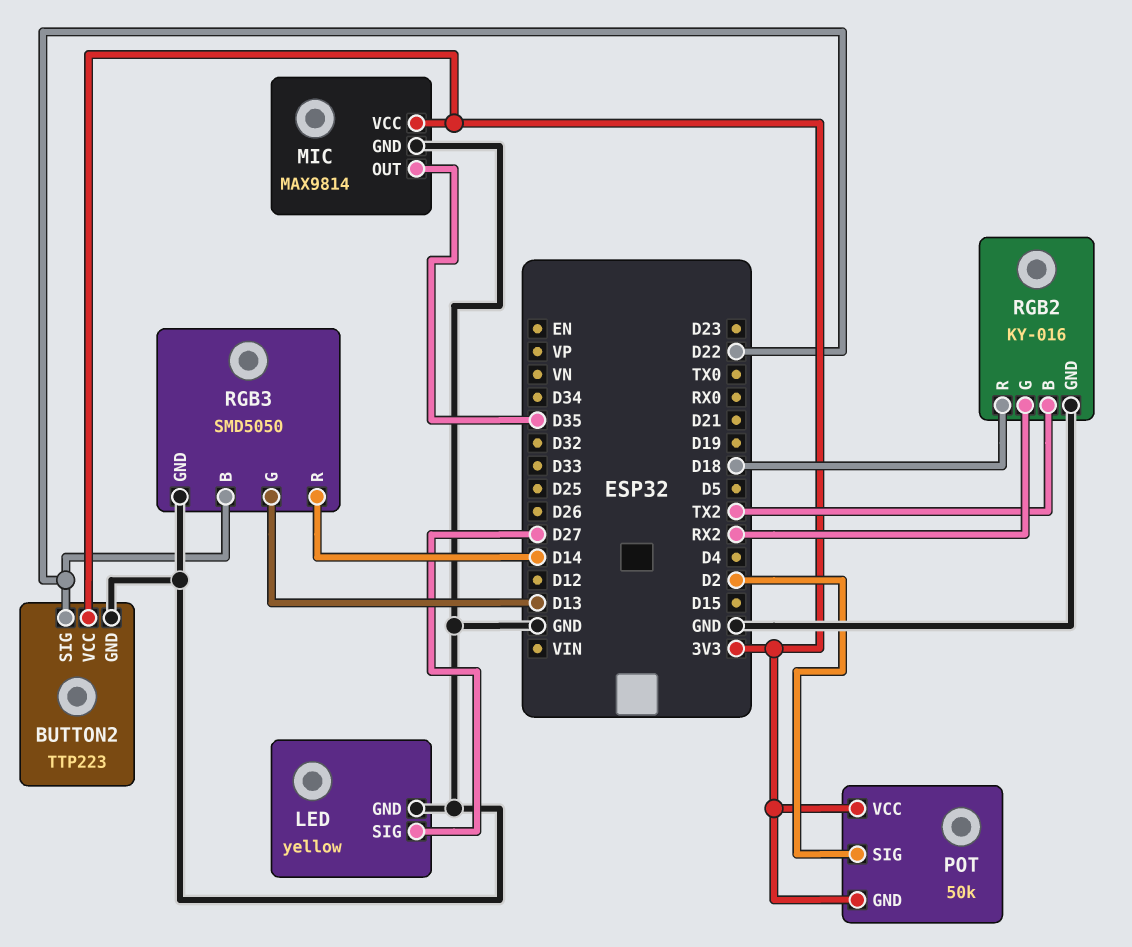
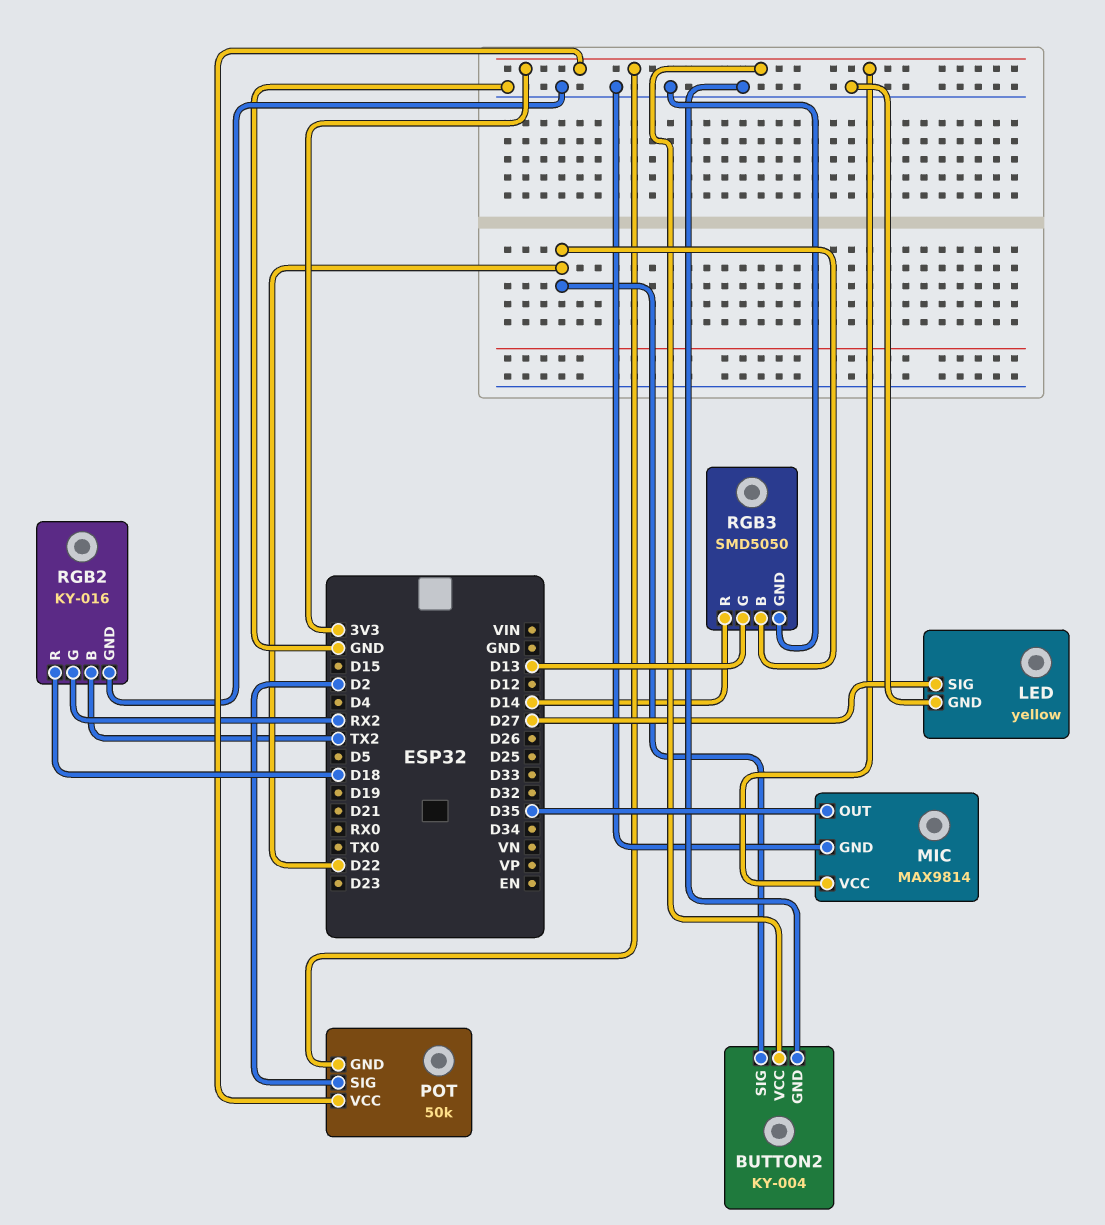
BUTTON2: TTP223 -> KY-004

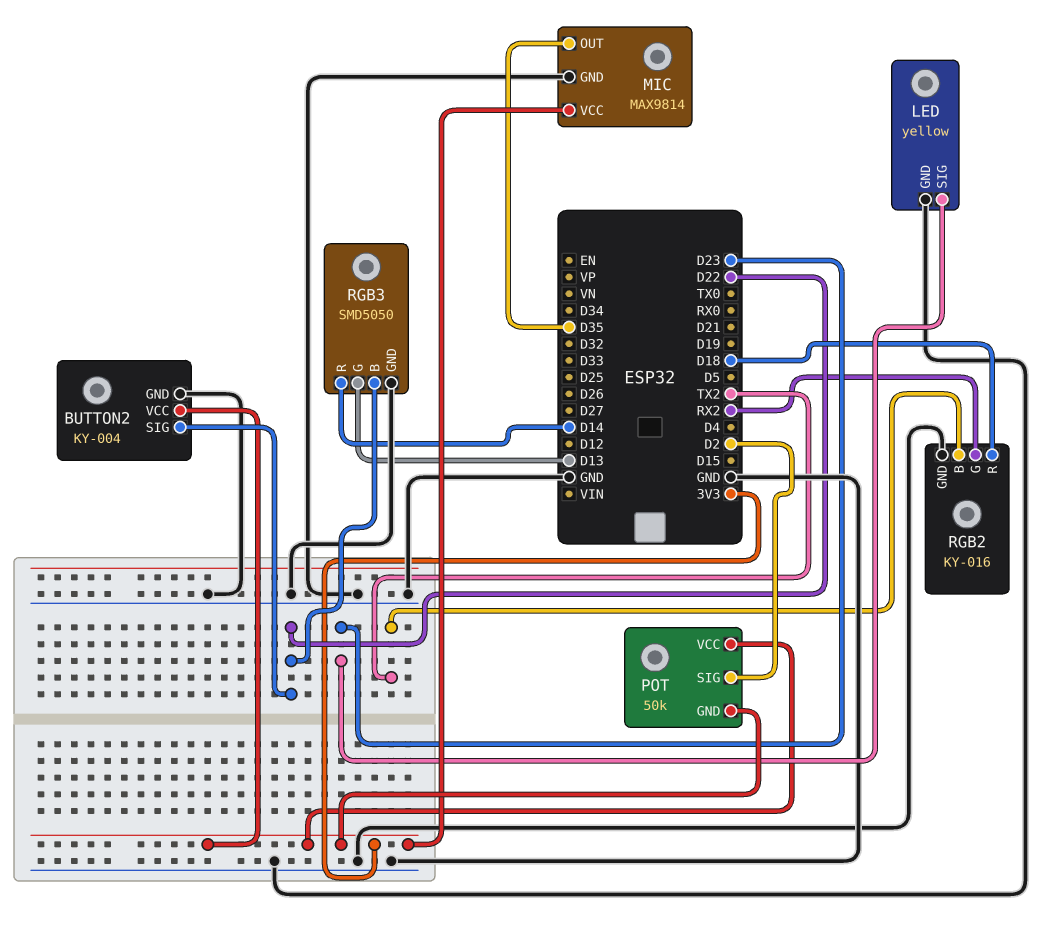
LED pin SIG: D27 -> D23

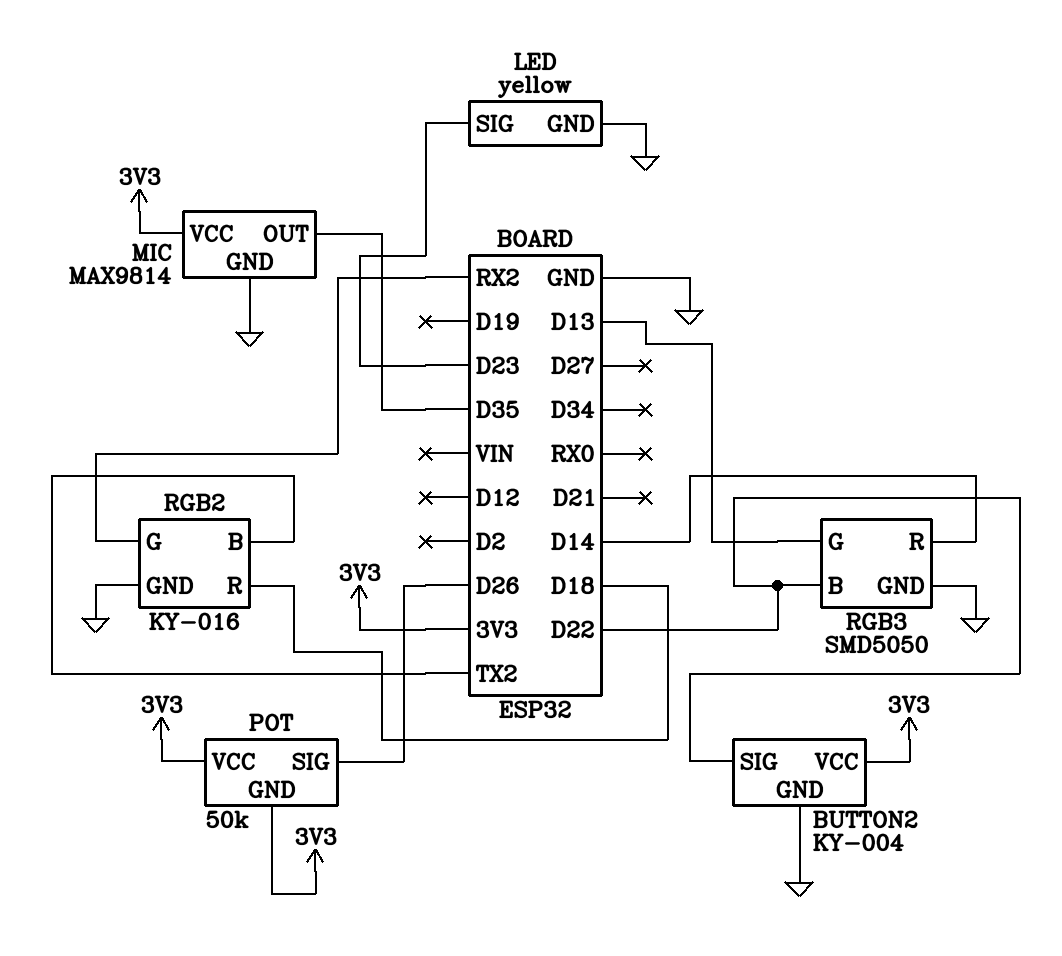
POT pin SIG: D2 -> D26

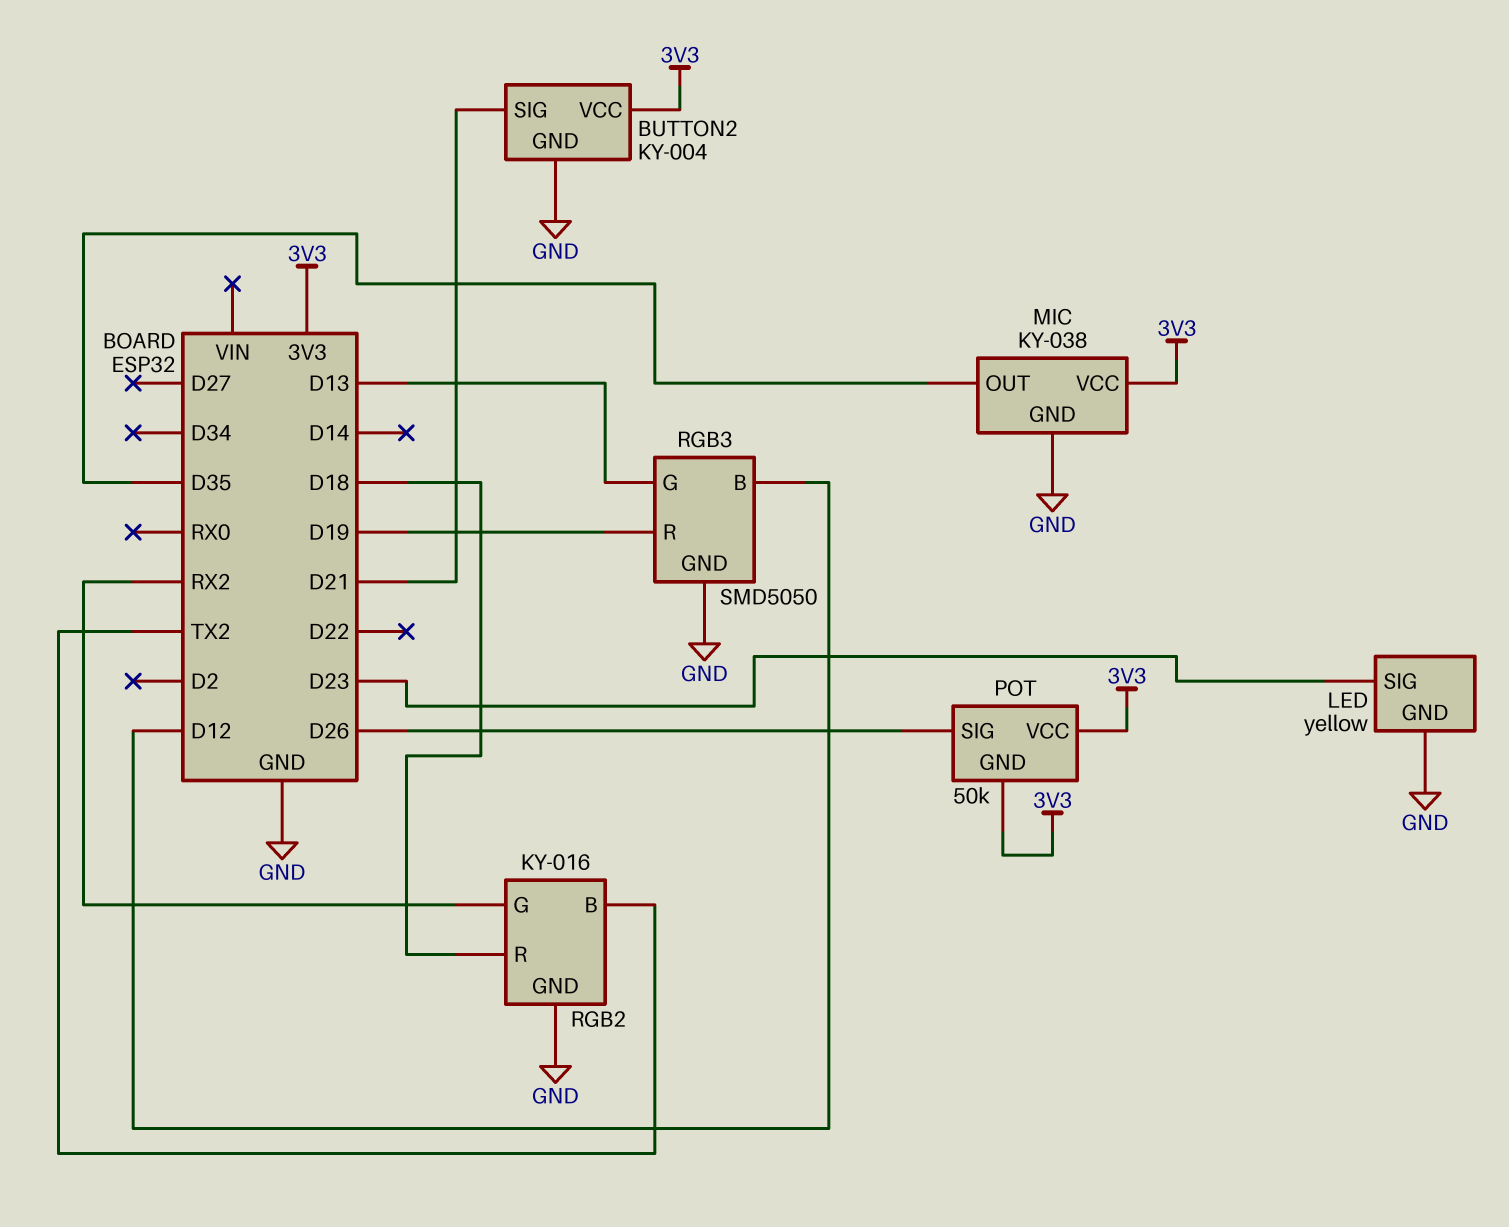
BUTTON2 pin SIG: D22 -> D21
MIC: MAX9814 -> KY-038
RGB3 pin B: D22 -> D12
RGB3 pin R: D14 -> D19

